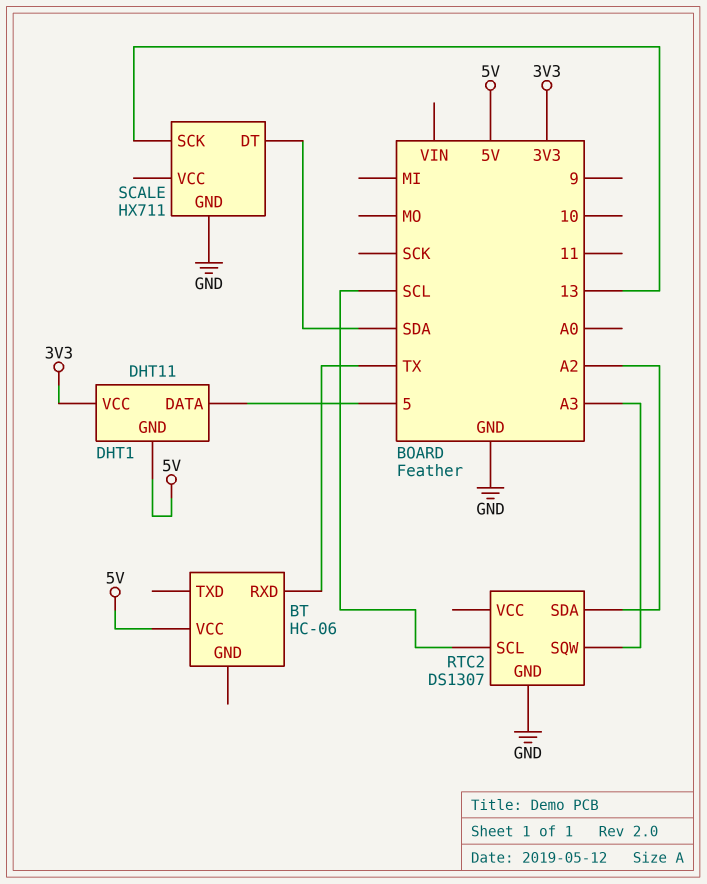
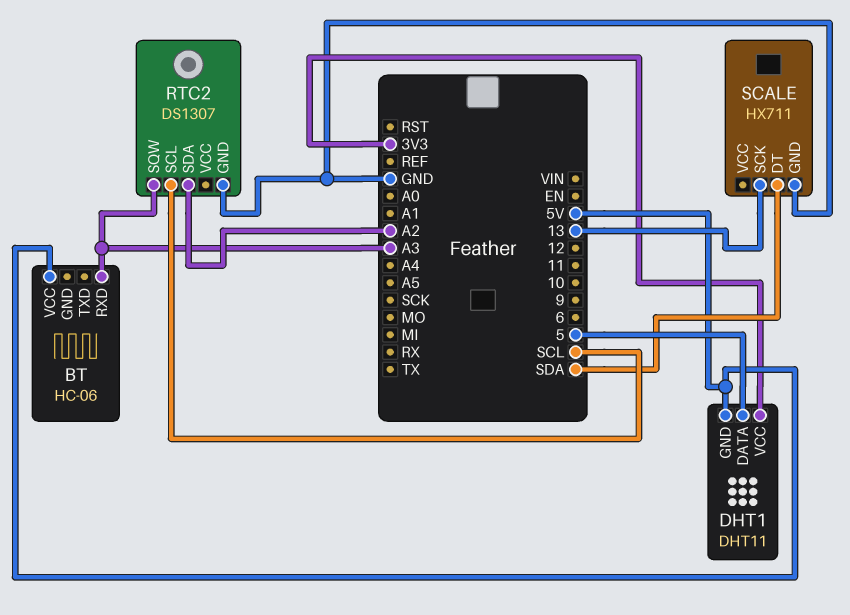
BT pin RXD: TX -> A3

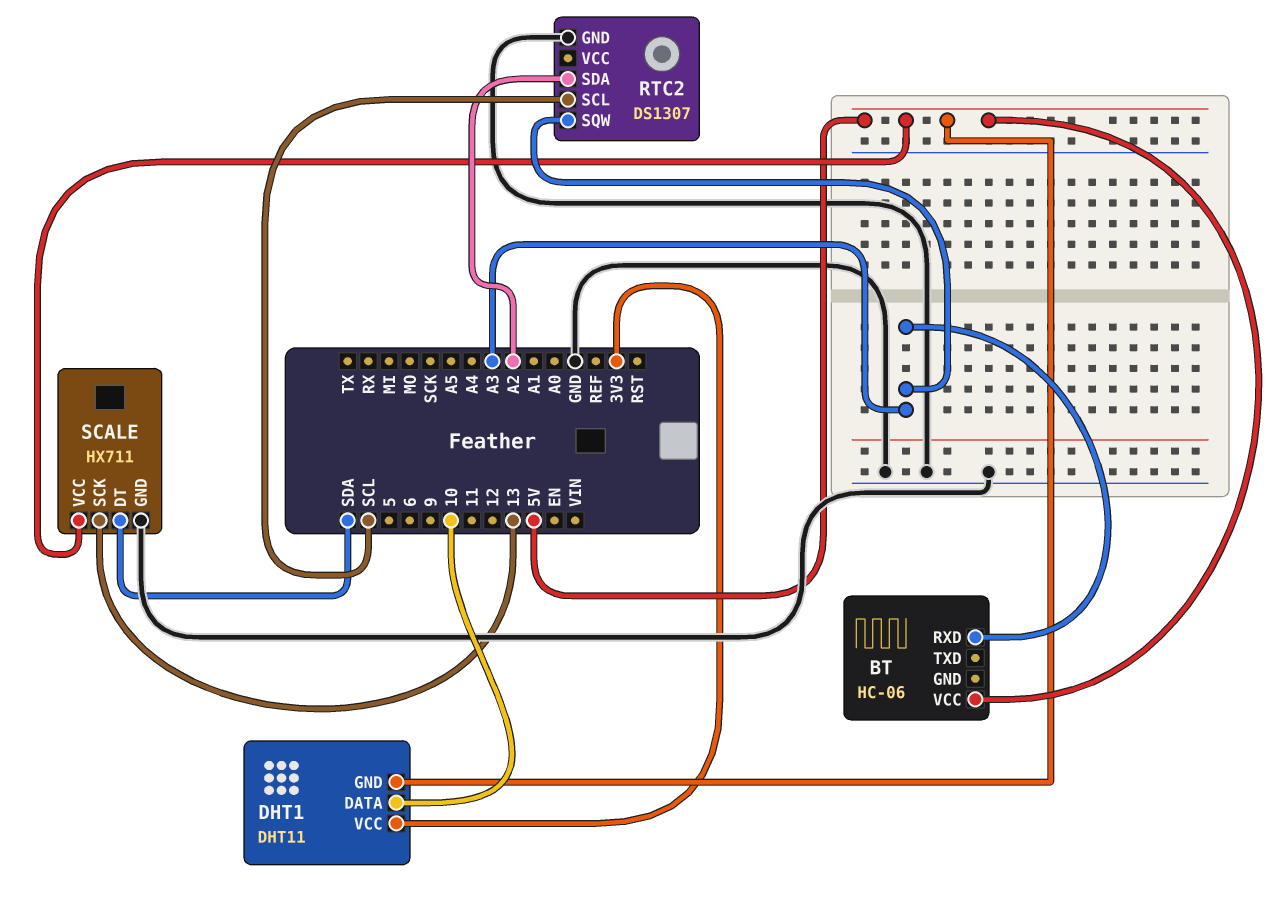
DHT1 pin DATA: 5 -> 10
SCALE pin VCC: none -> 5V

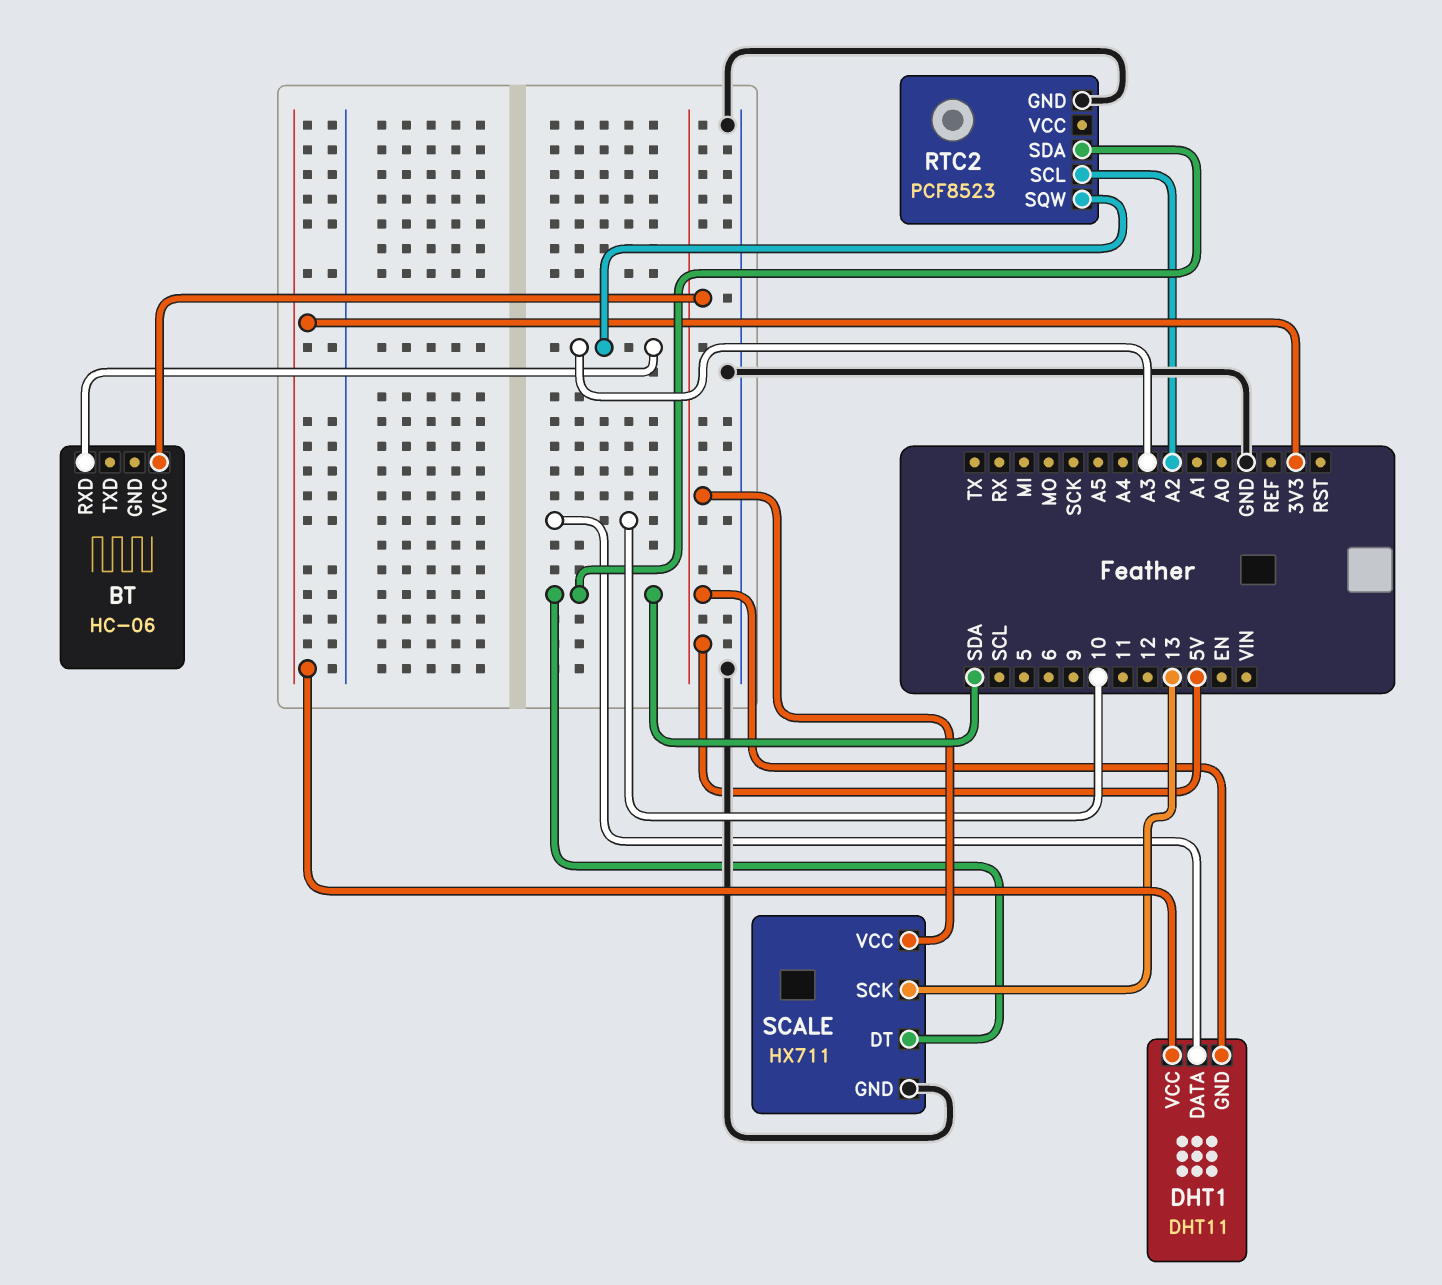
RTC2: DS1307 -> PCF8523
RTC2 pin SCL: SCL -> A2
RTC2 pin SDA: A2 -> SDA

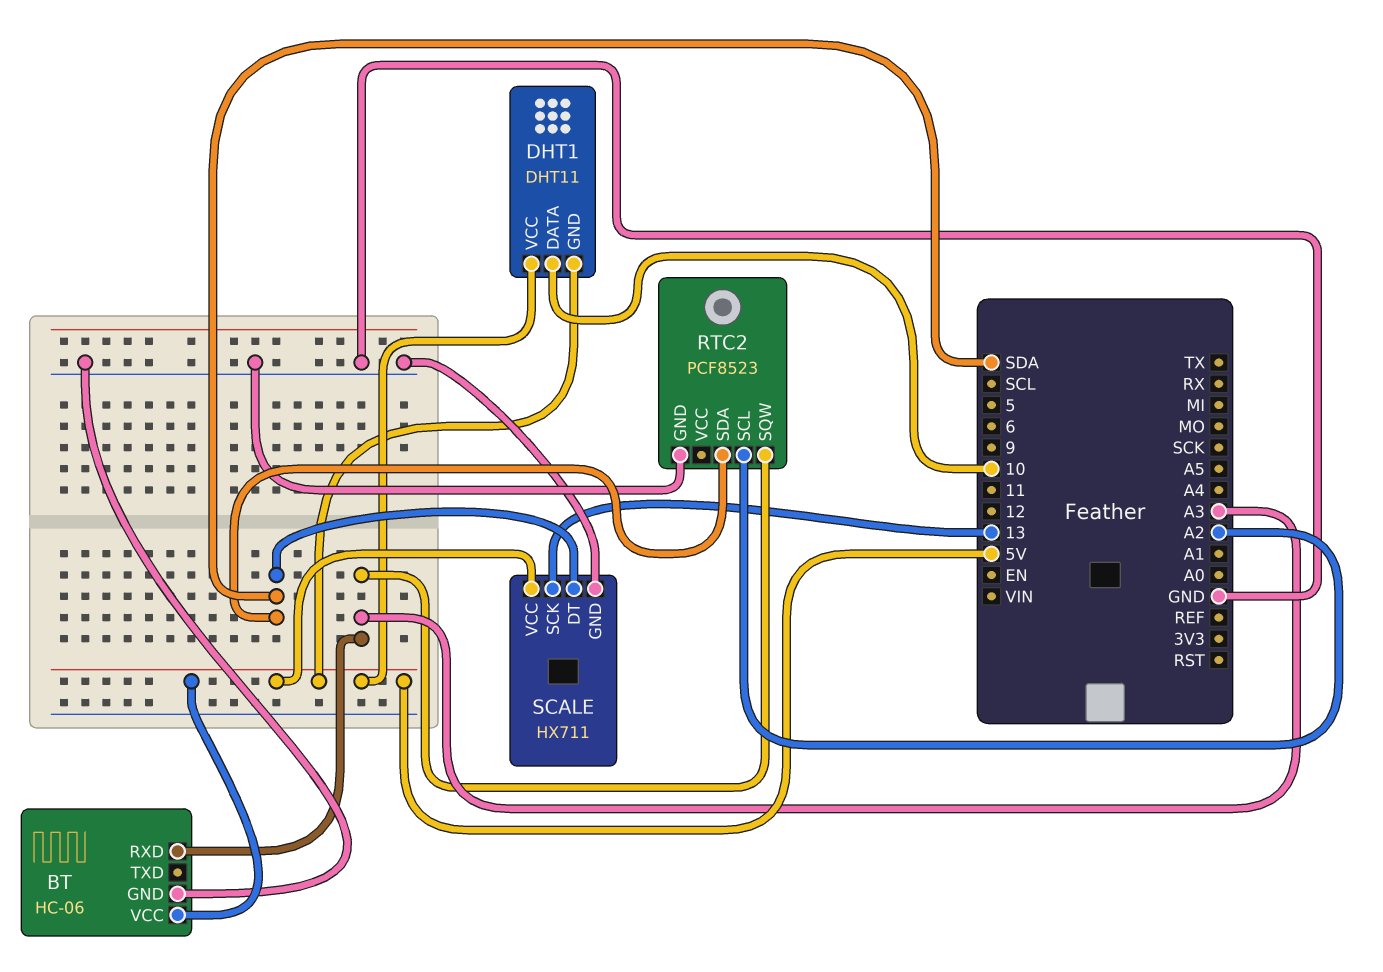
BT pin GND: none -> GND
DHT1 pin VCC: 3V3 -> 5V

